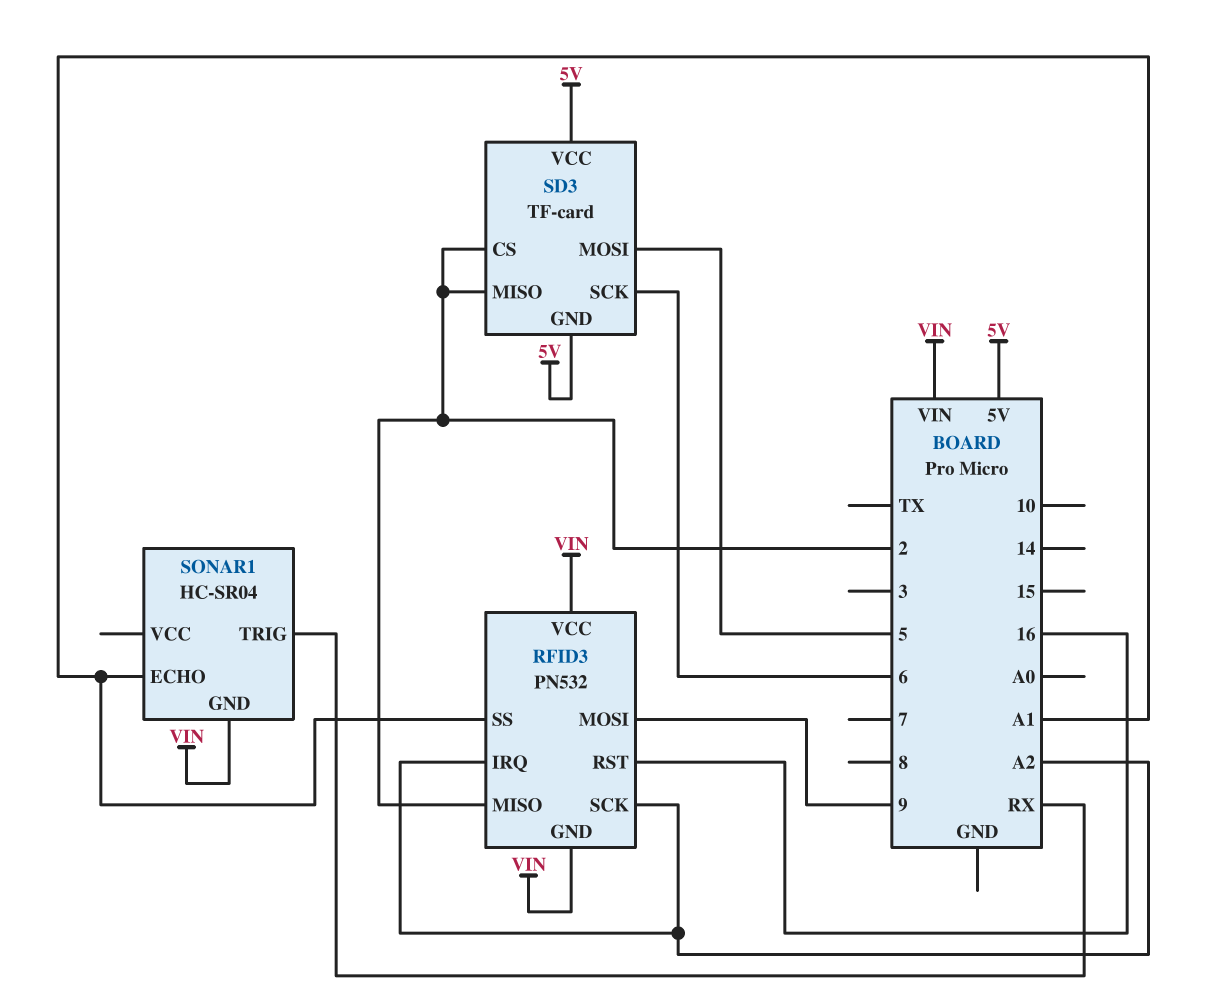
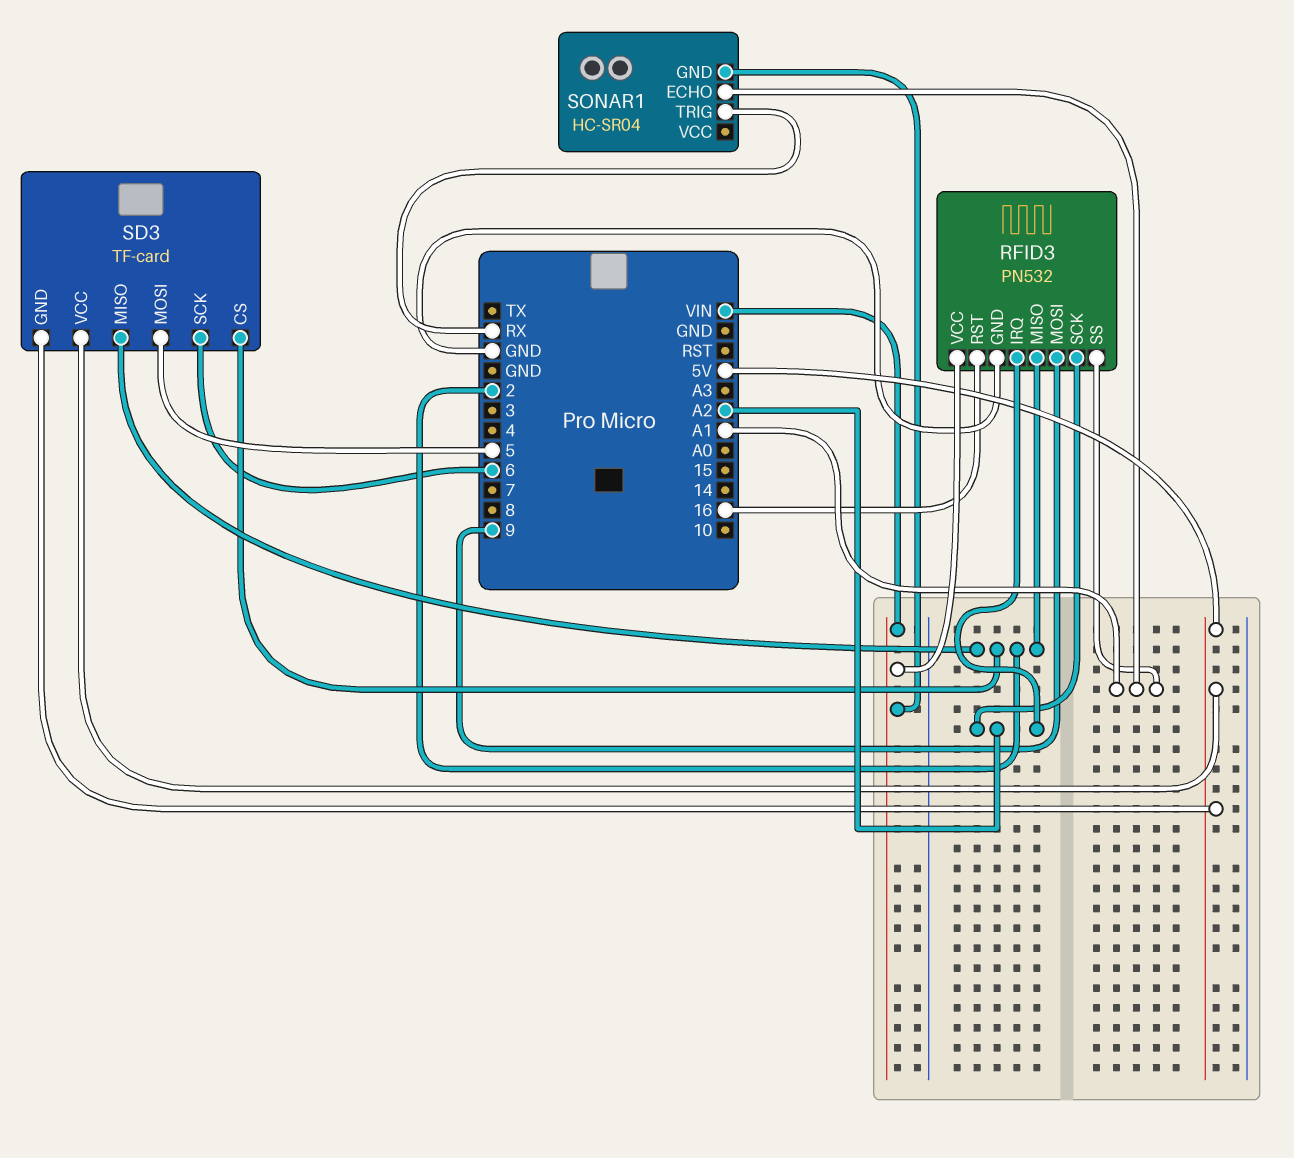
RFID3 pin GND: VIN -> GND

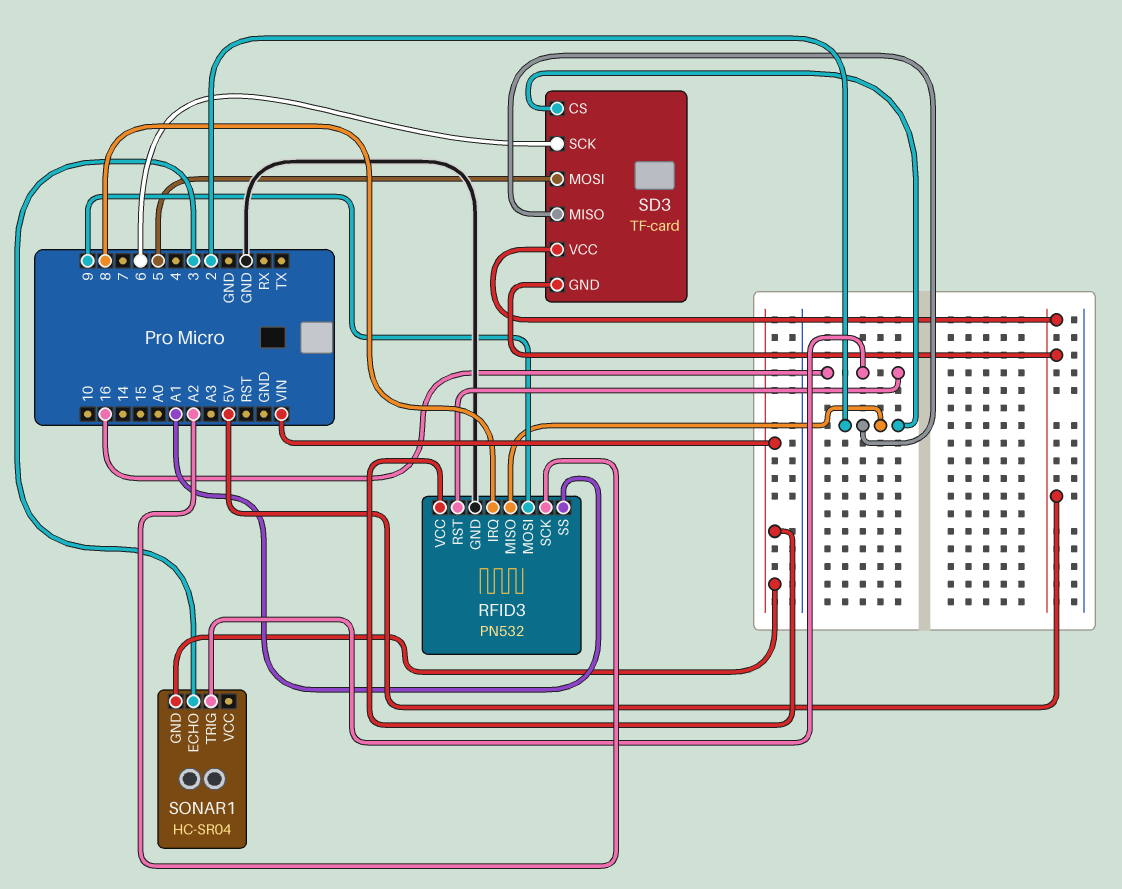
RFID3 pin IRQ: A2 -> 8
SONAR1 pin ECHO: A1 -> 3
SONAR1 pin TRIG: RX -> 16

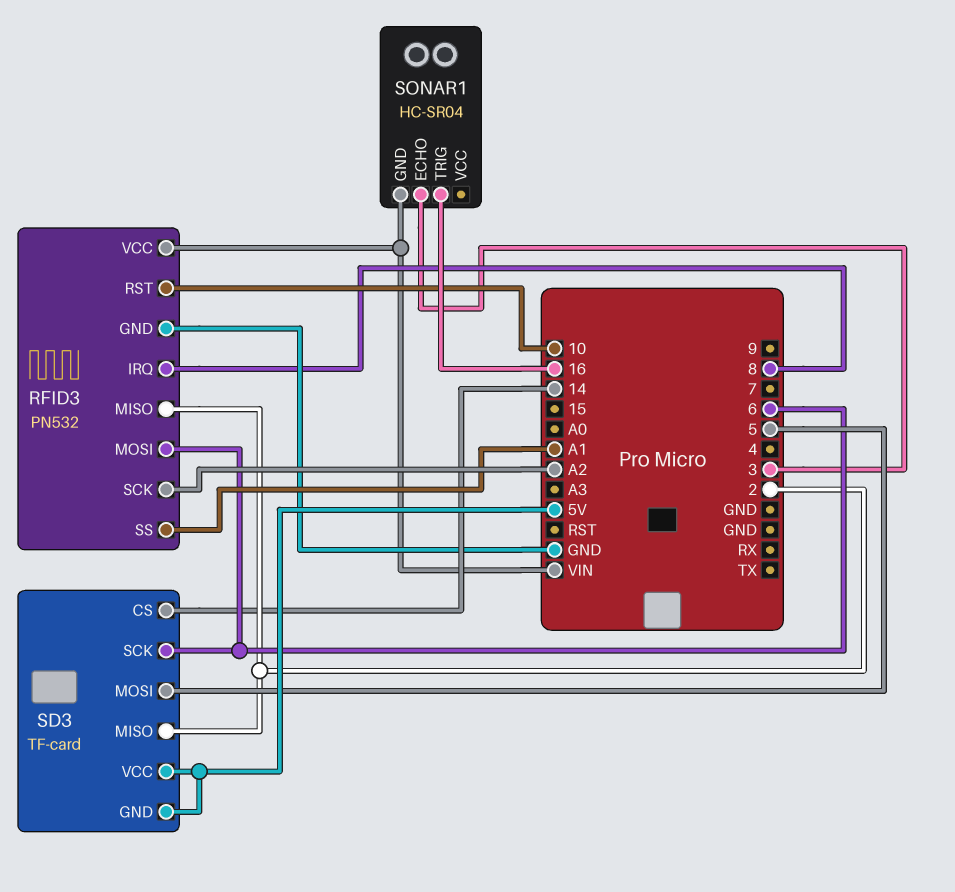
RFID3 pin MOSI: 9 -> 6
RFID3 pin RST: 16 -> 10
SD3 pin CS: 2 -> 14

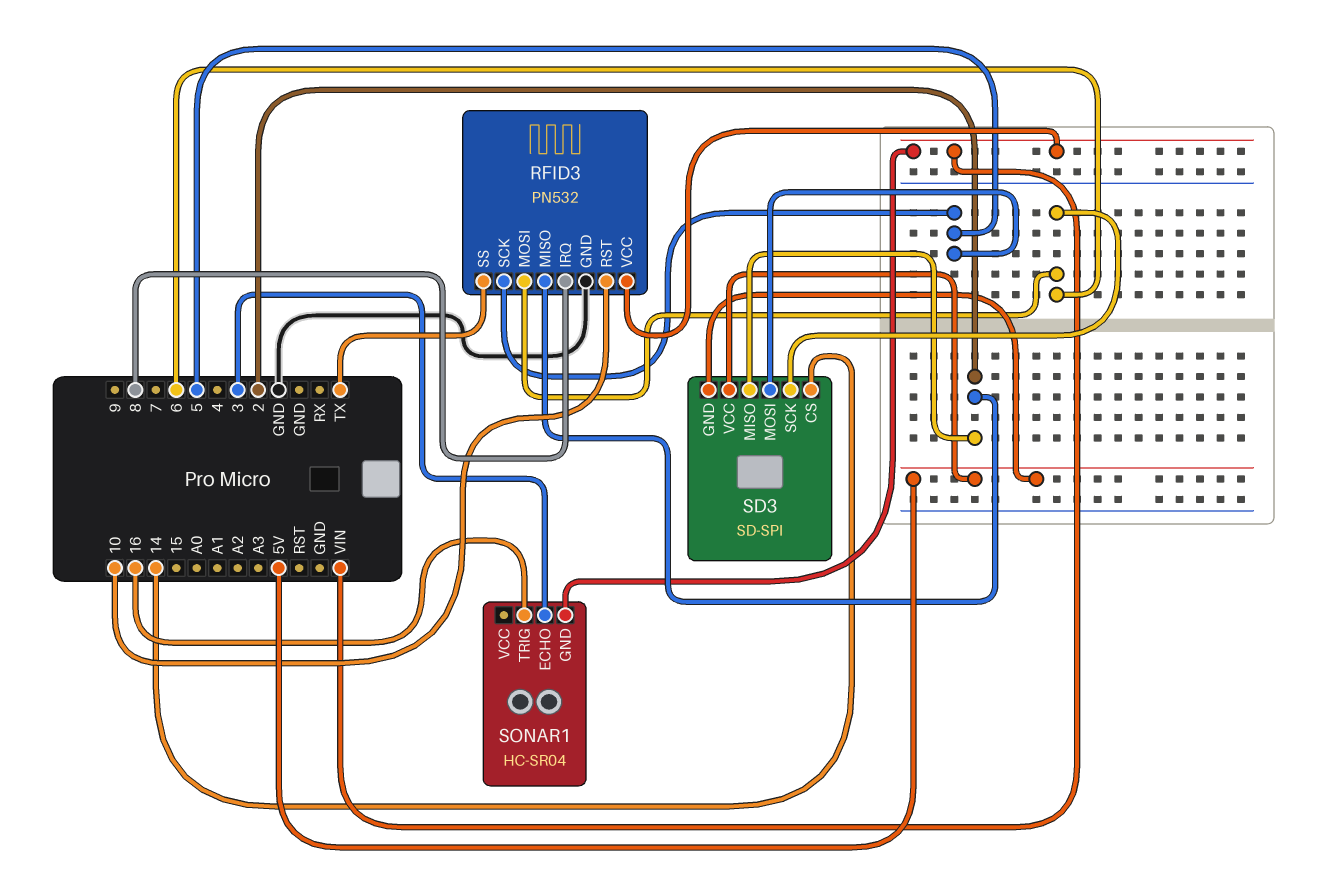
RFID3 pin SCK: A2 -> 5
RFID3 pin SS: A1 -> TX
SD3: TF-card -> SD-SPI

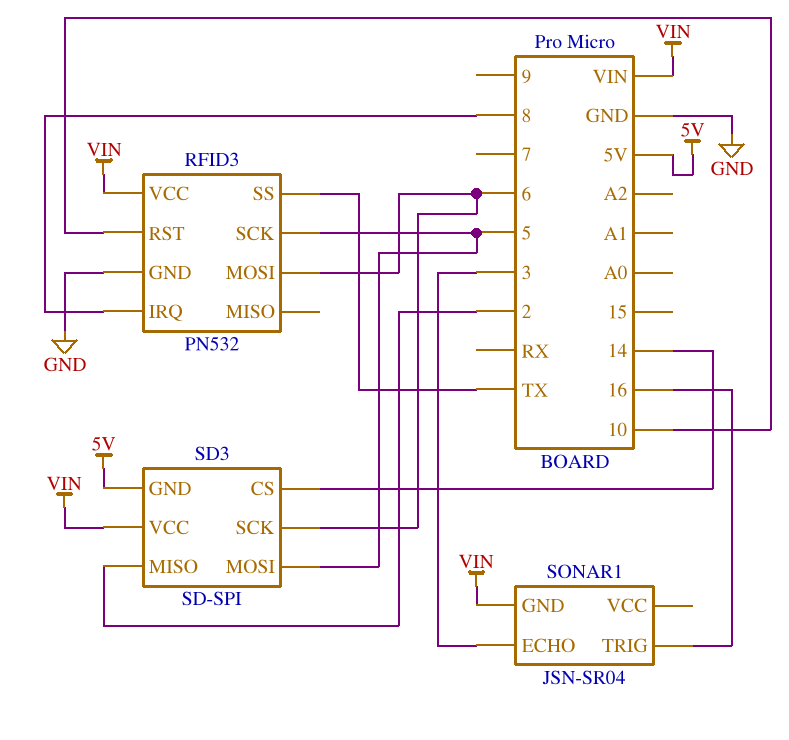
RFID3 pin MISO: 2 -> none
SD3 pin VCC: 5V -> VIN
SONAR1: HC-SR04 -> JSN-SR04

